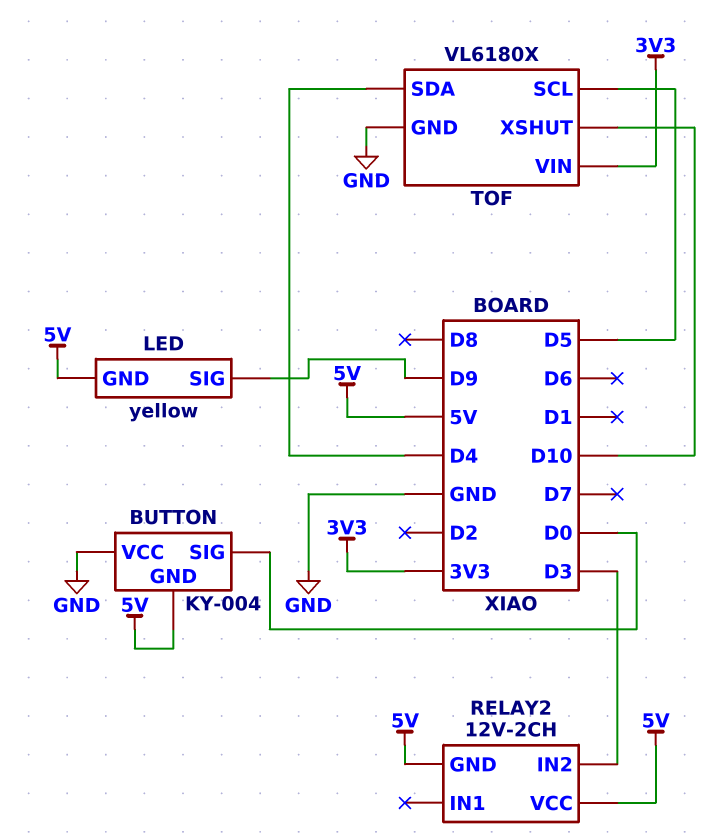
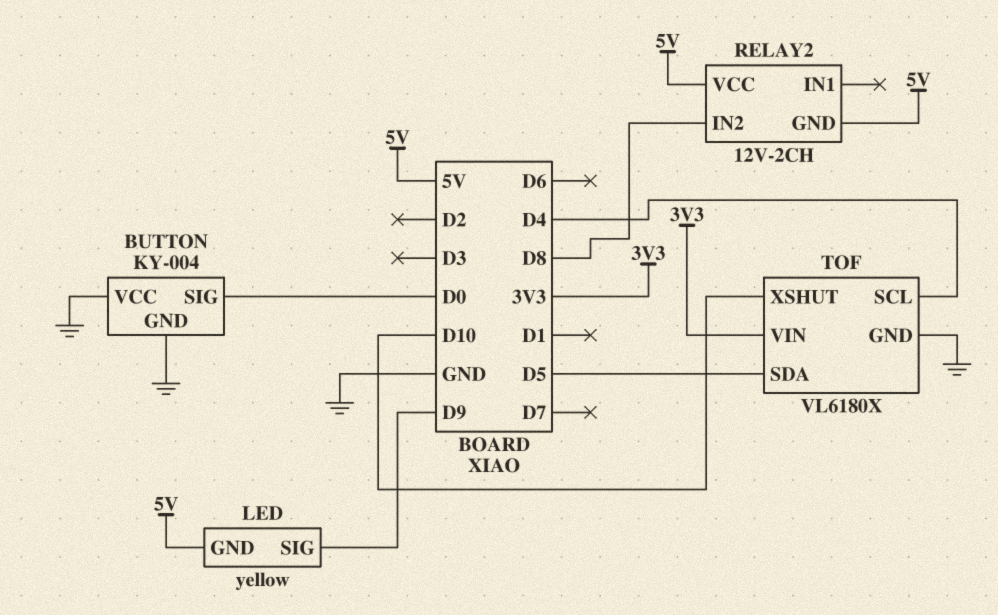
BUTTON pin GND: 5V -> GND
RELAY2 pin IN2: D3 -> D8
TOF pin SCL: D5 -> D4
TOF pin SDA: D4 -> D5

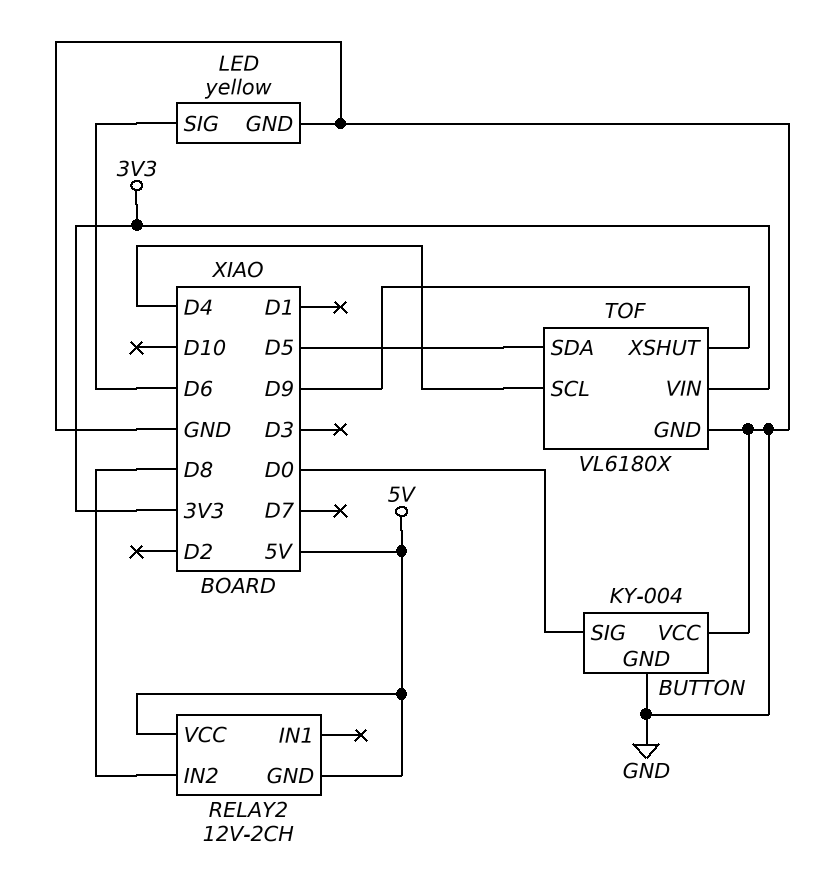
LED pin GND: 5V -> GND
LED pin SIG: D9 -> D6
TOF pin XSHUT: D10 -> D9

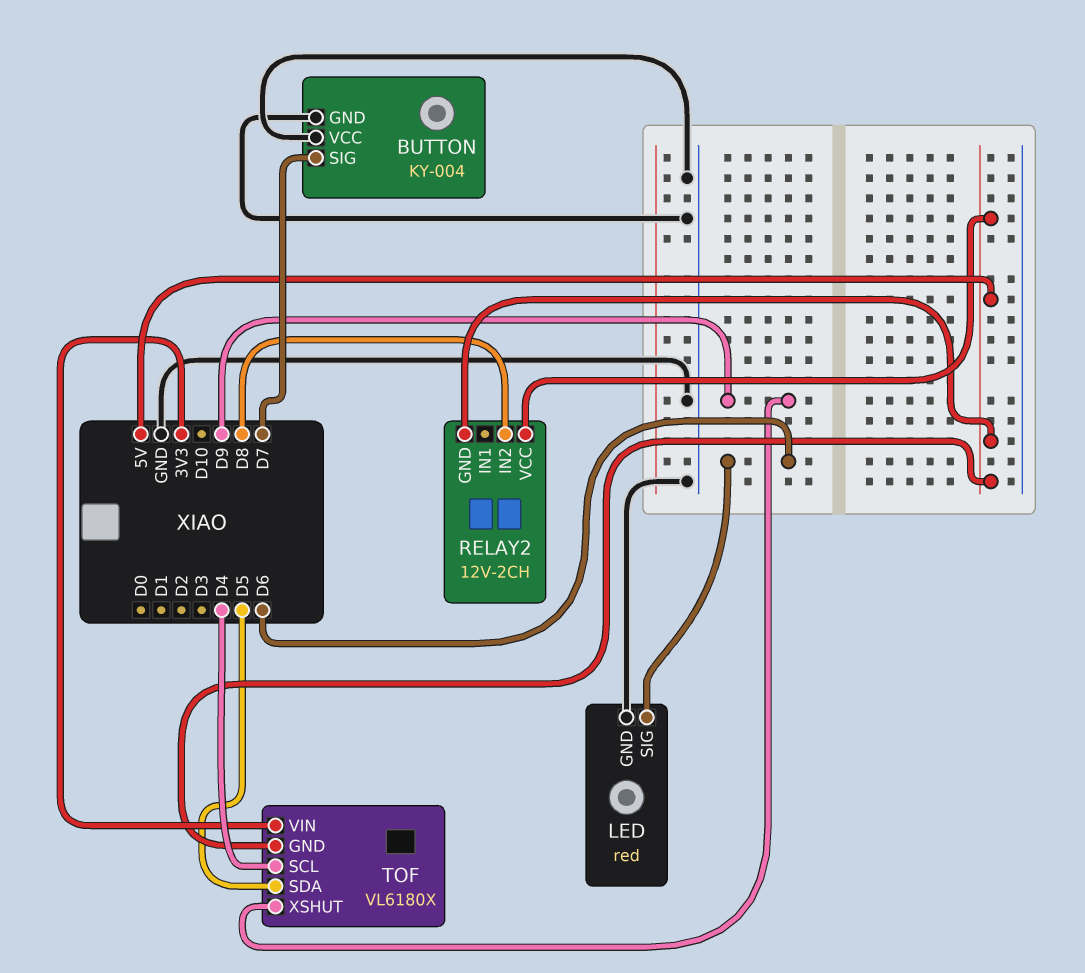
BUTTON pin SIG: D0 -> D7
LED: yellow -> red
TOF pin GND: GND -> 5V

